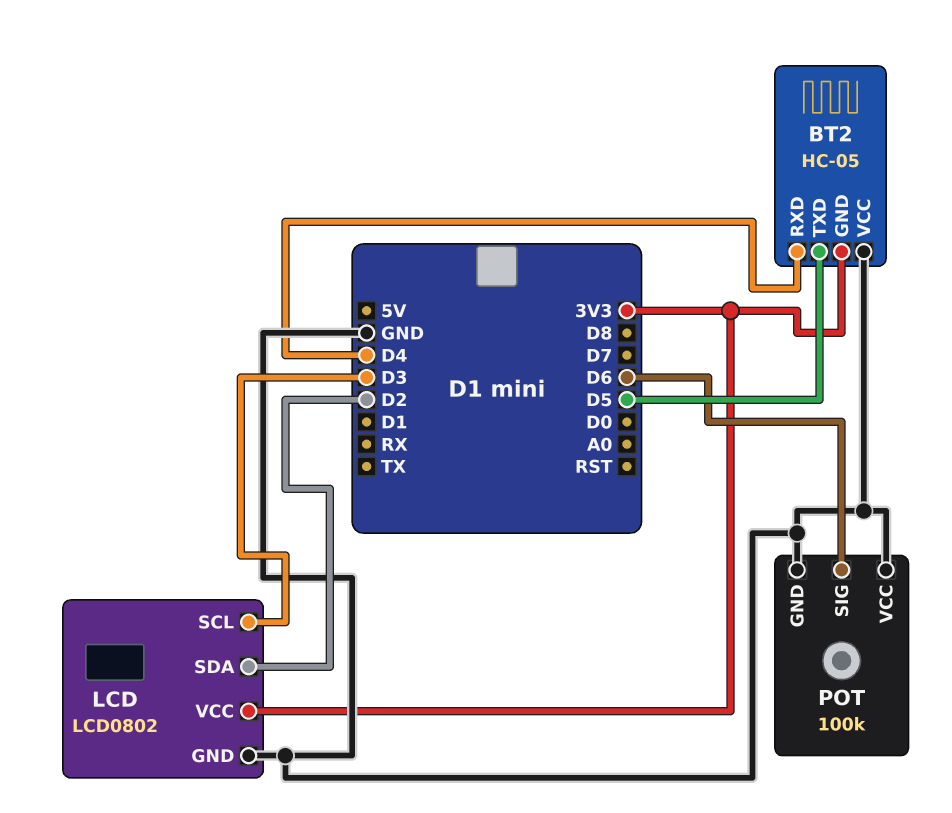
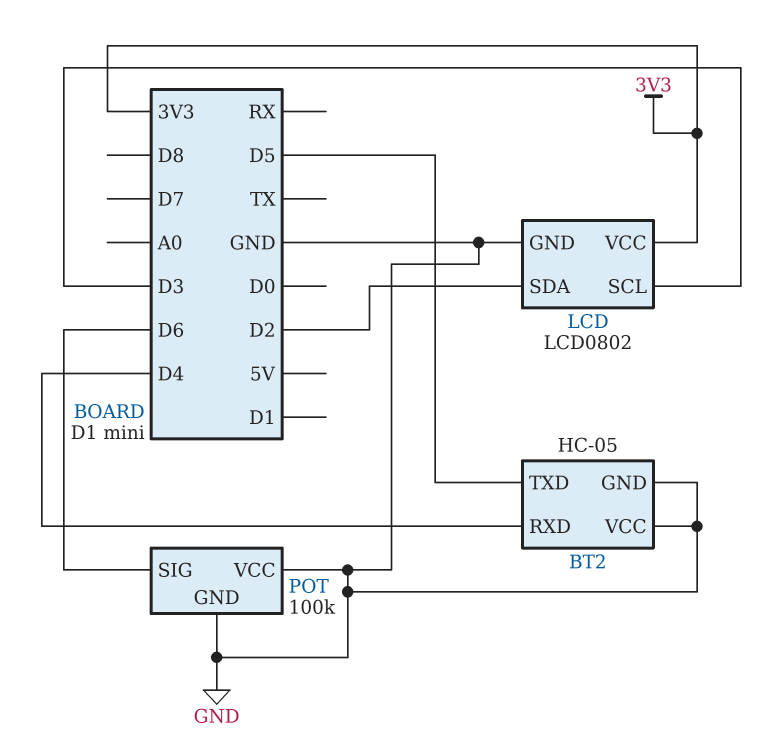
BT2 pin GND: 3V3 -> GND

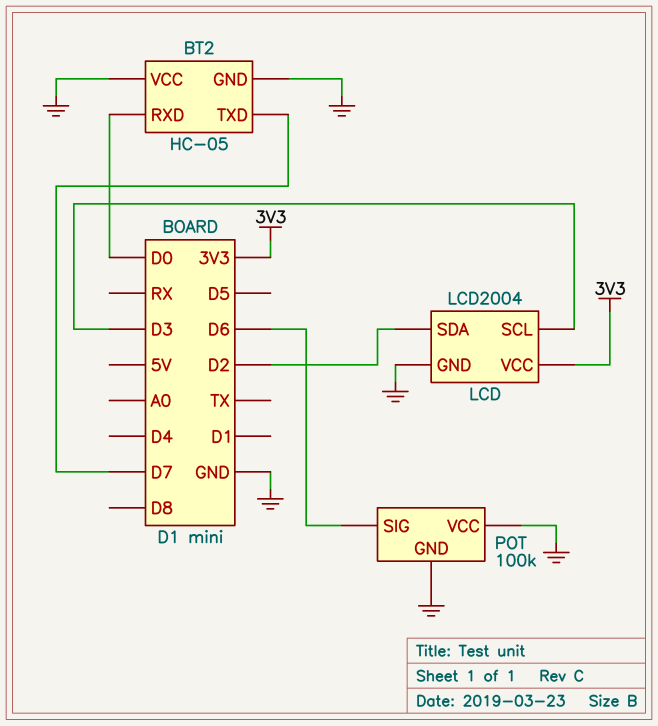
BT2 pin RXD: D4 -> D0
BT2 pin TXD: D5 -> D7
LCD: LCD0802 -> LCD2004

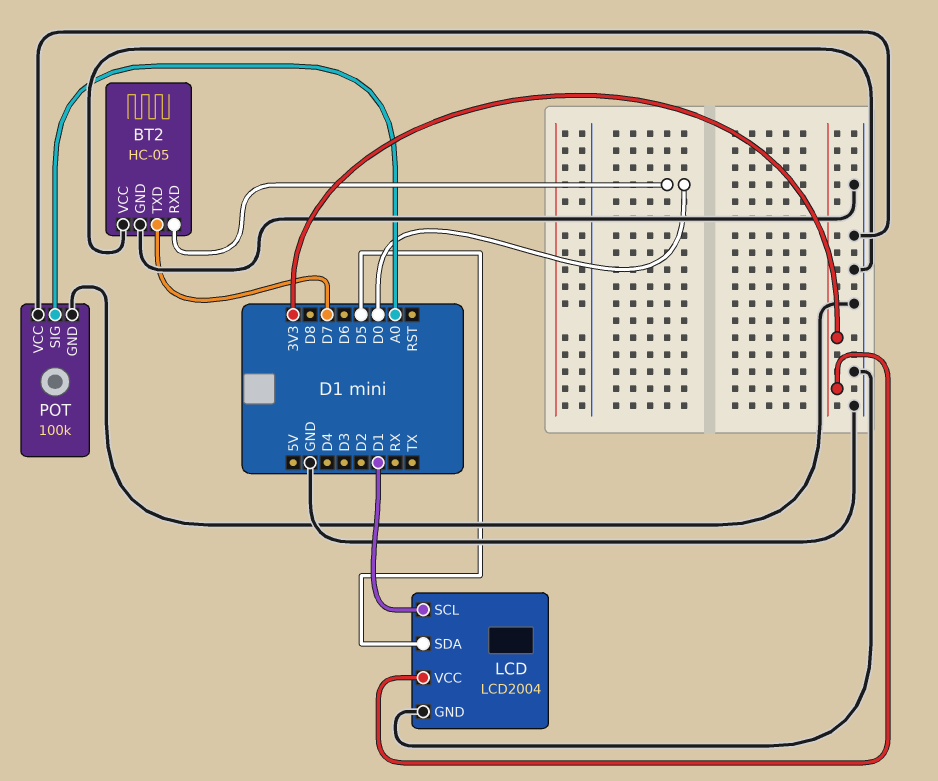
LCD pin SCL: D3 -> D1
LCD pin SDA: D2 -> D5
POT pin SIG: D6 -> A0

